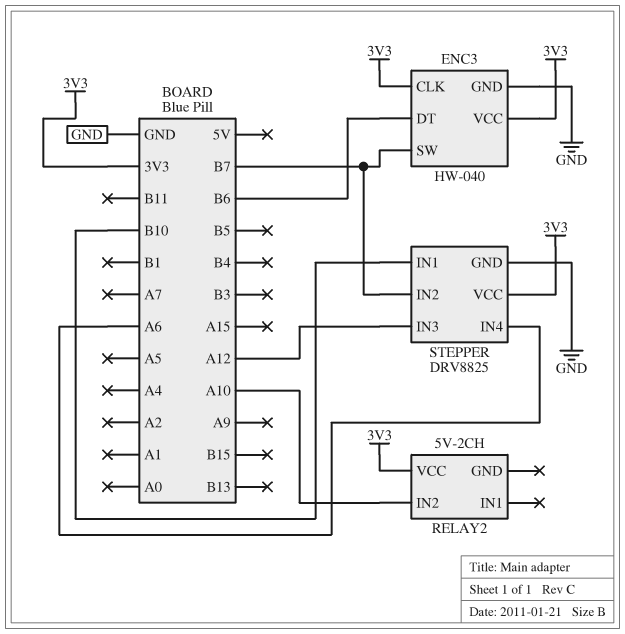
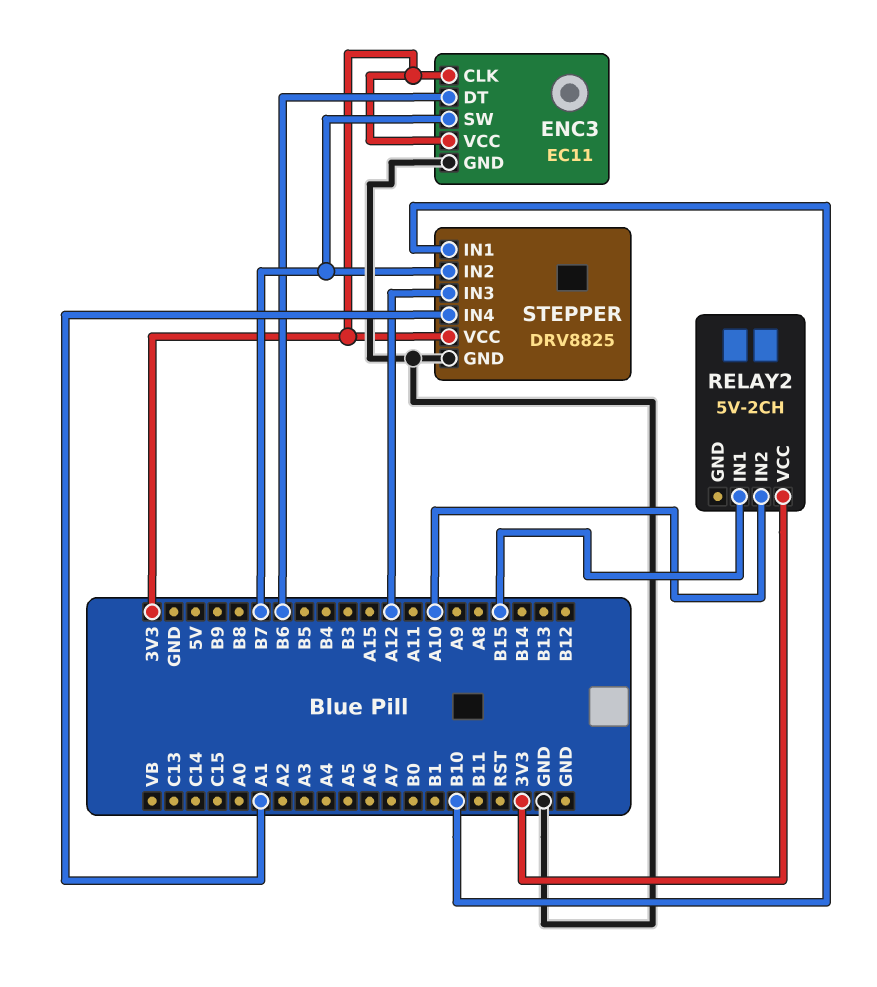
ENC3: HW-040 -> EC11
RELAY2 pin IN1: none -> B15
STEPPER pin IN4: A6 -> A1

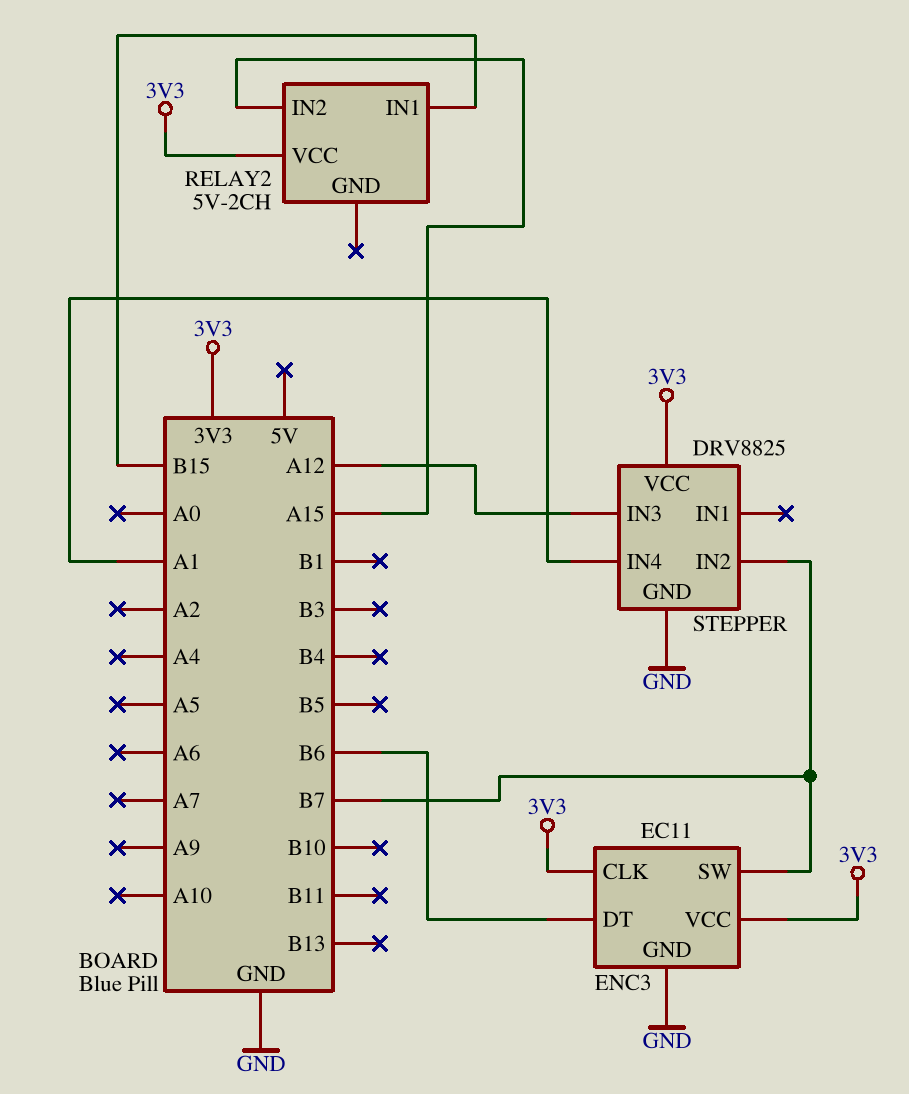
RELAY2 pin IN2: A10 -> A15
STEPPER pin IN1: B10 -> none

